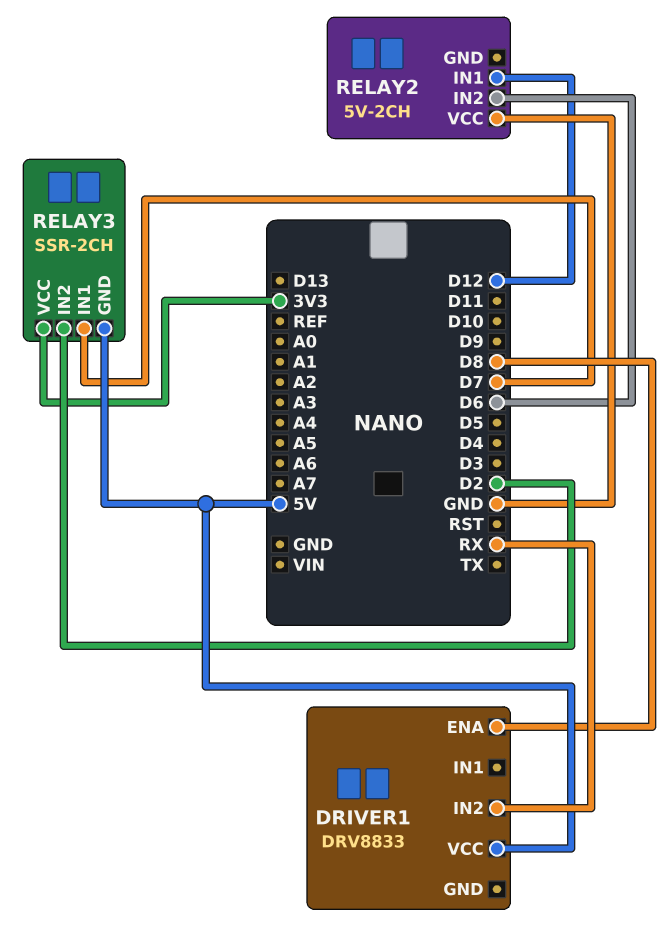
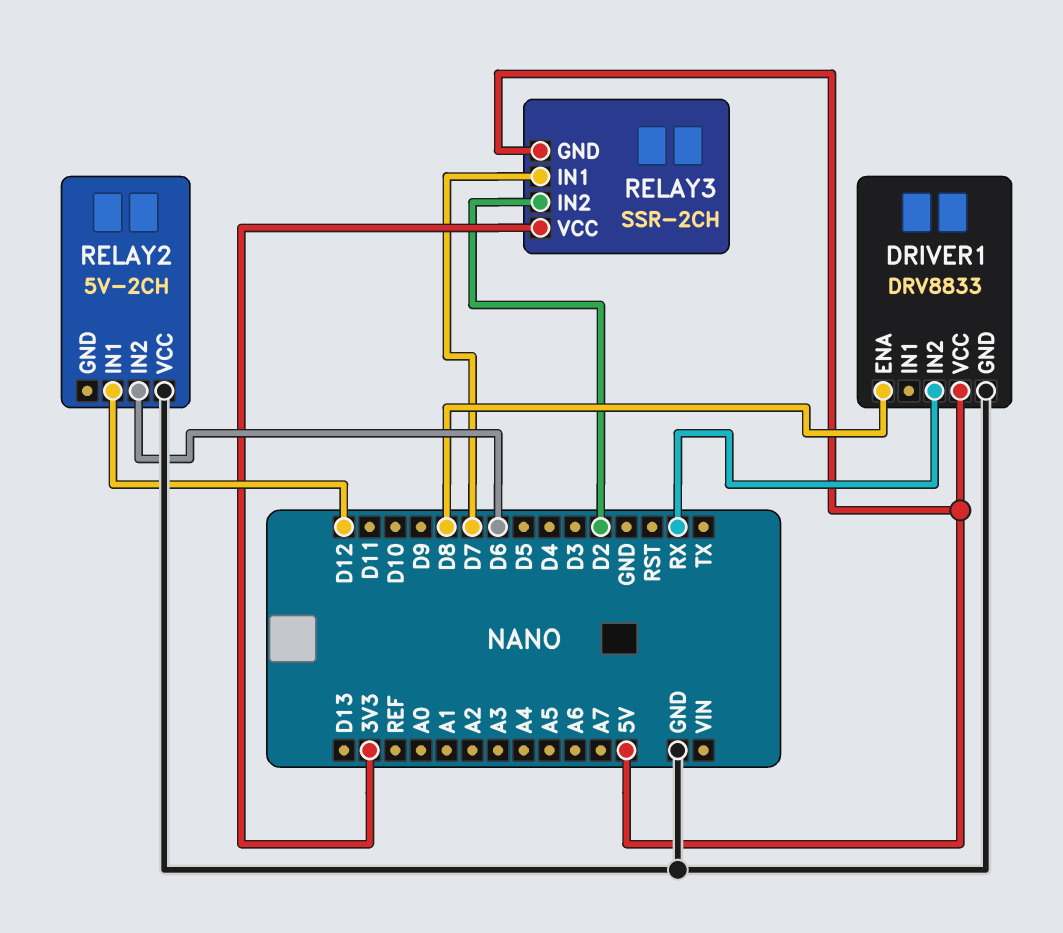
DRIVER1 pin GND: none -> GND

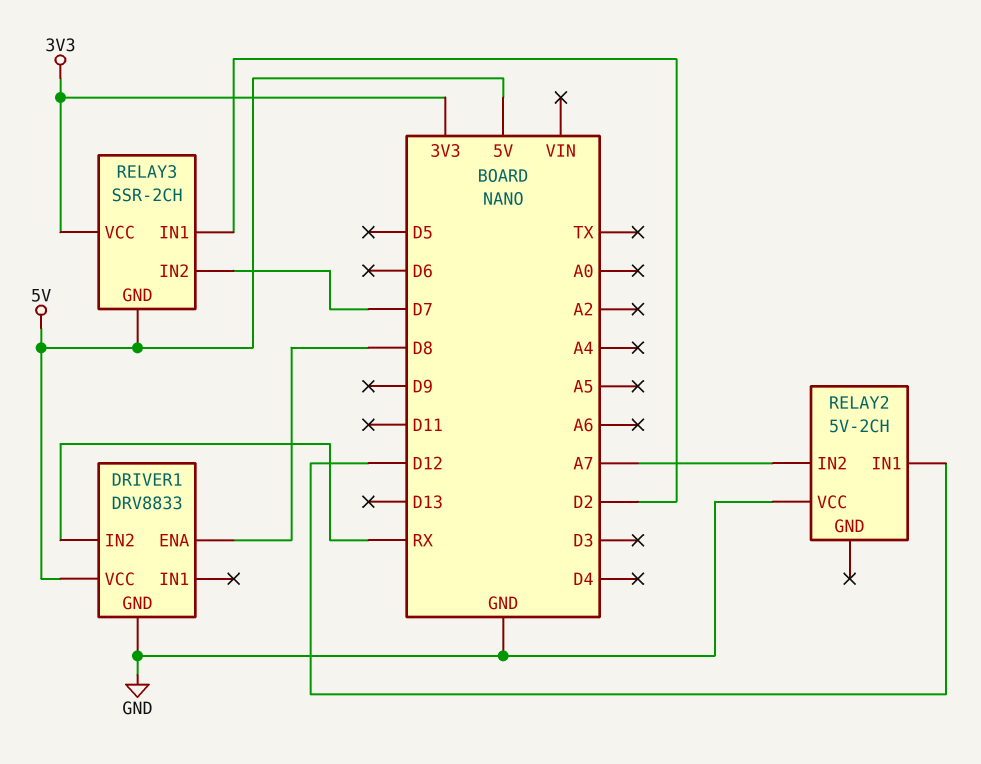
RELAY2 pin IN2: D6 -> A7
RELAY3 pin IN1: D7 -> D2
RELAY3 pin IN2: D2 -> D7

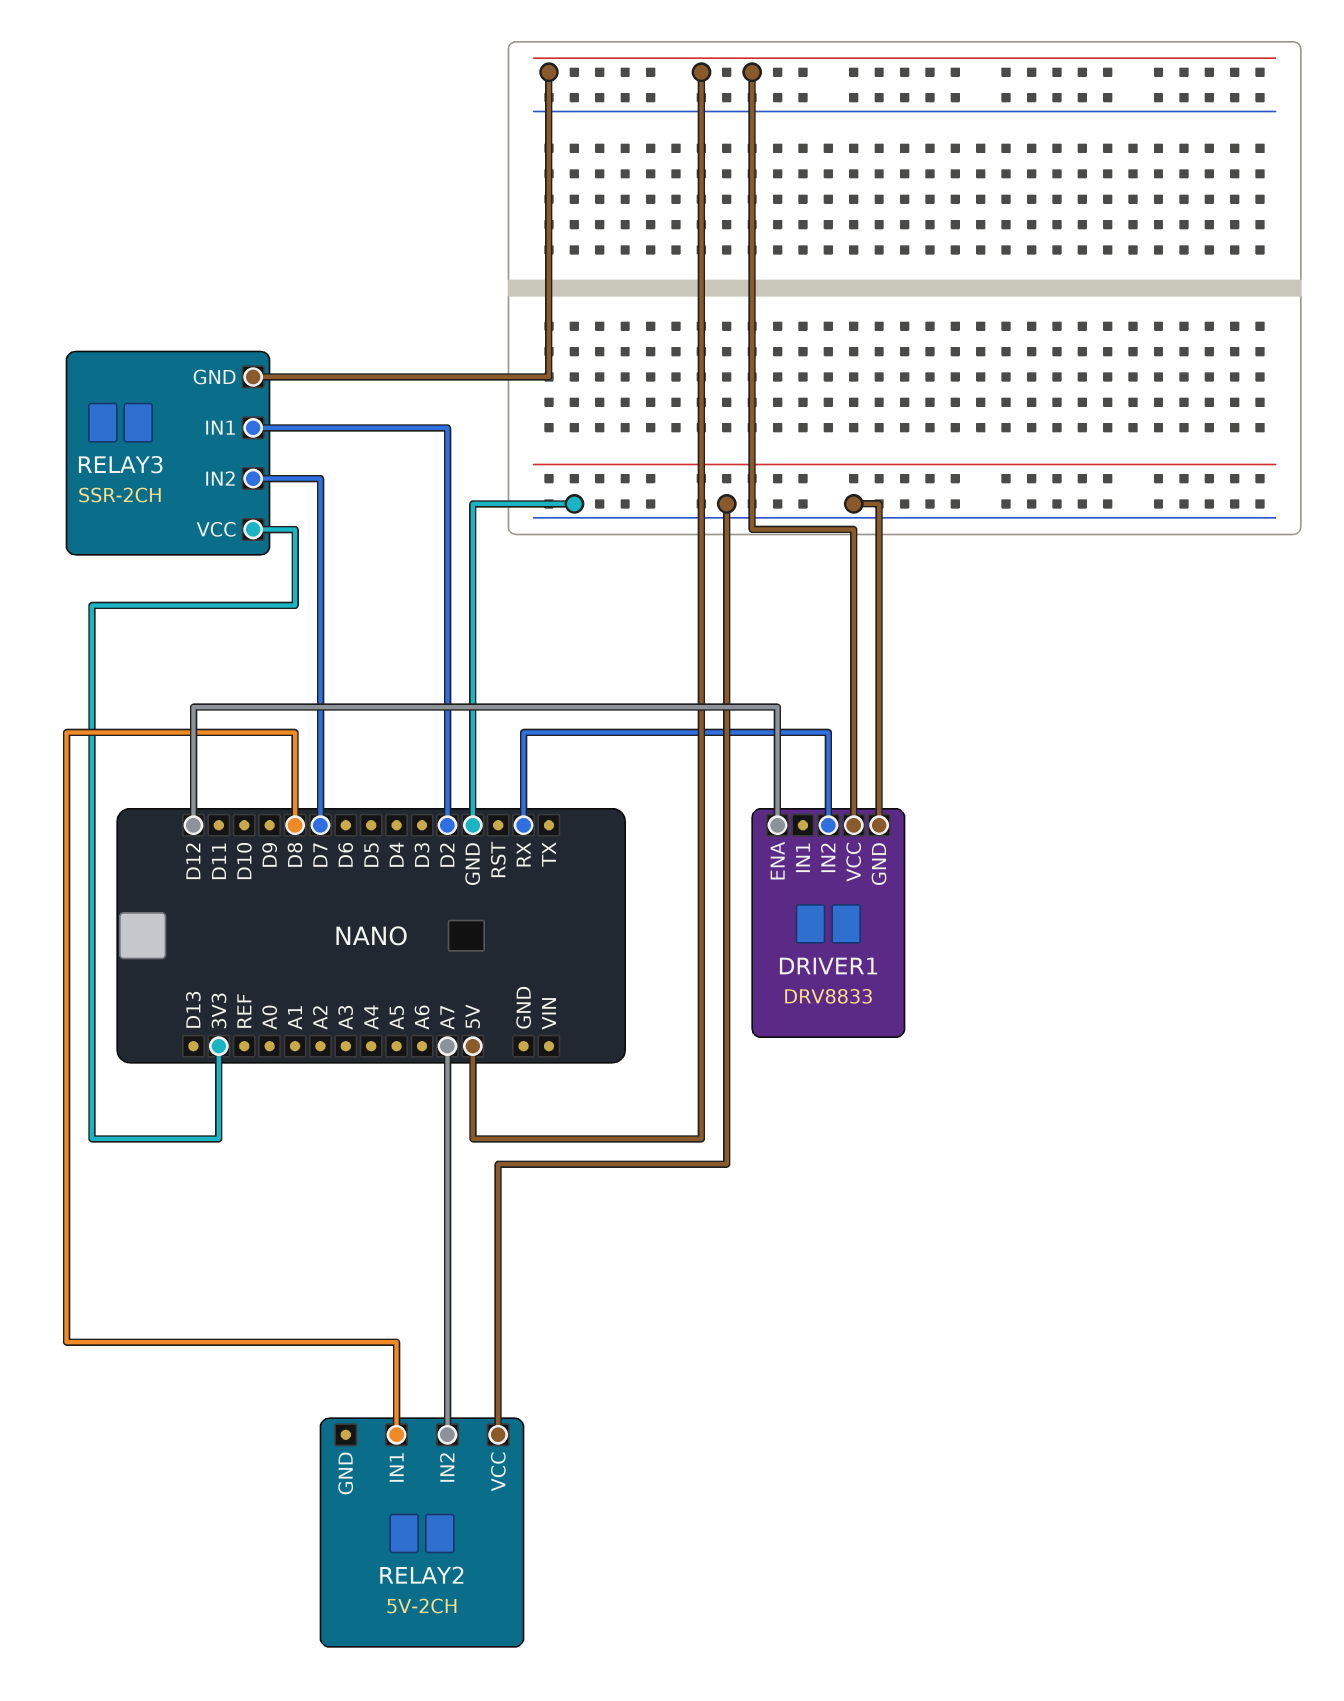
DRIVER1 pin ENA: D8 -> D12
RELAY2 pin IN1: D12 -> D8

